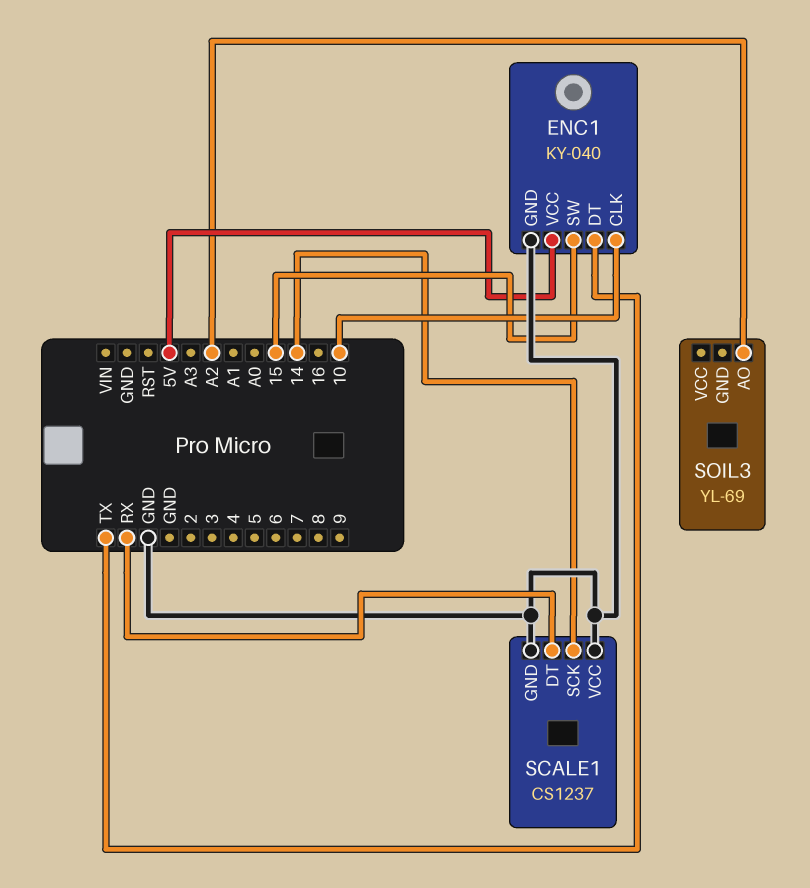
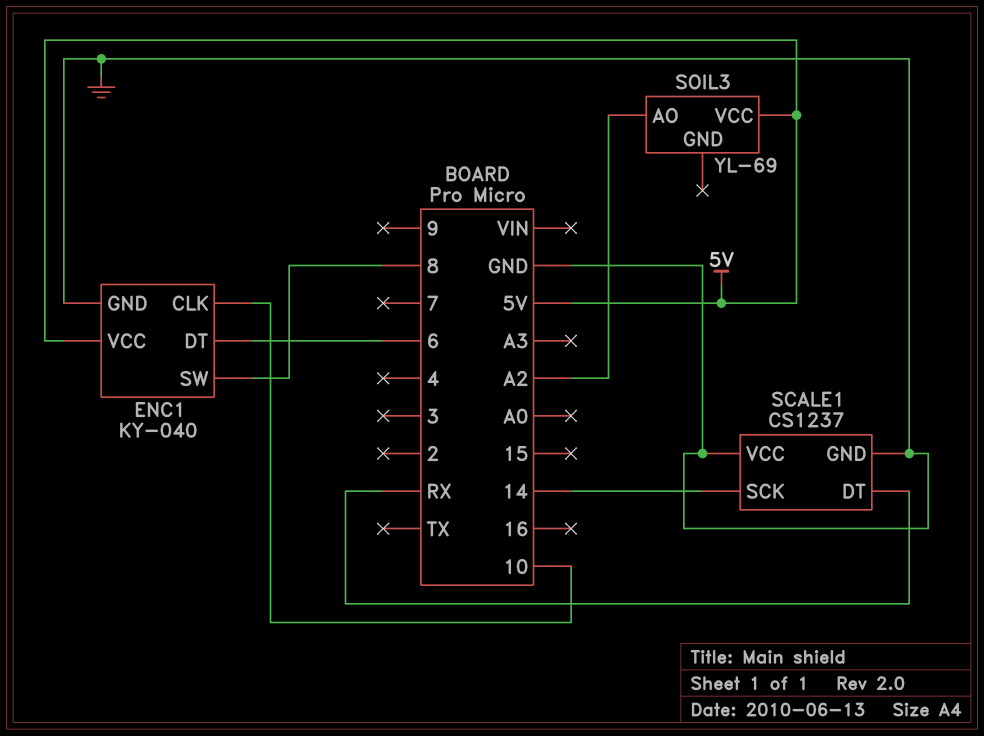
ENC1 pin DT: TX -> 6
ENC1 pin SW: 15 -> 8
SOIL3 pin VCC: none -> 5V

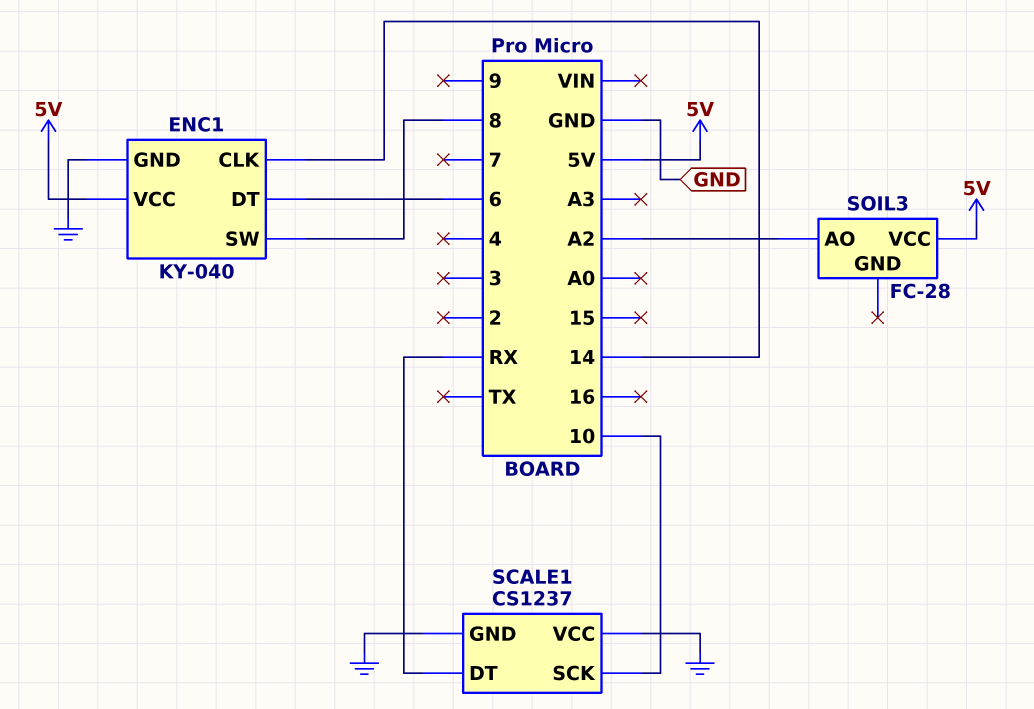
ENC1 pin CLK: 10 -> 14
SCALE1 pin SCK: 14 -> 10
SOIL3: YL-69 -> FC-28

